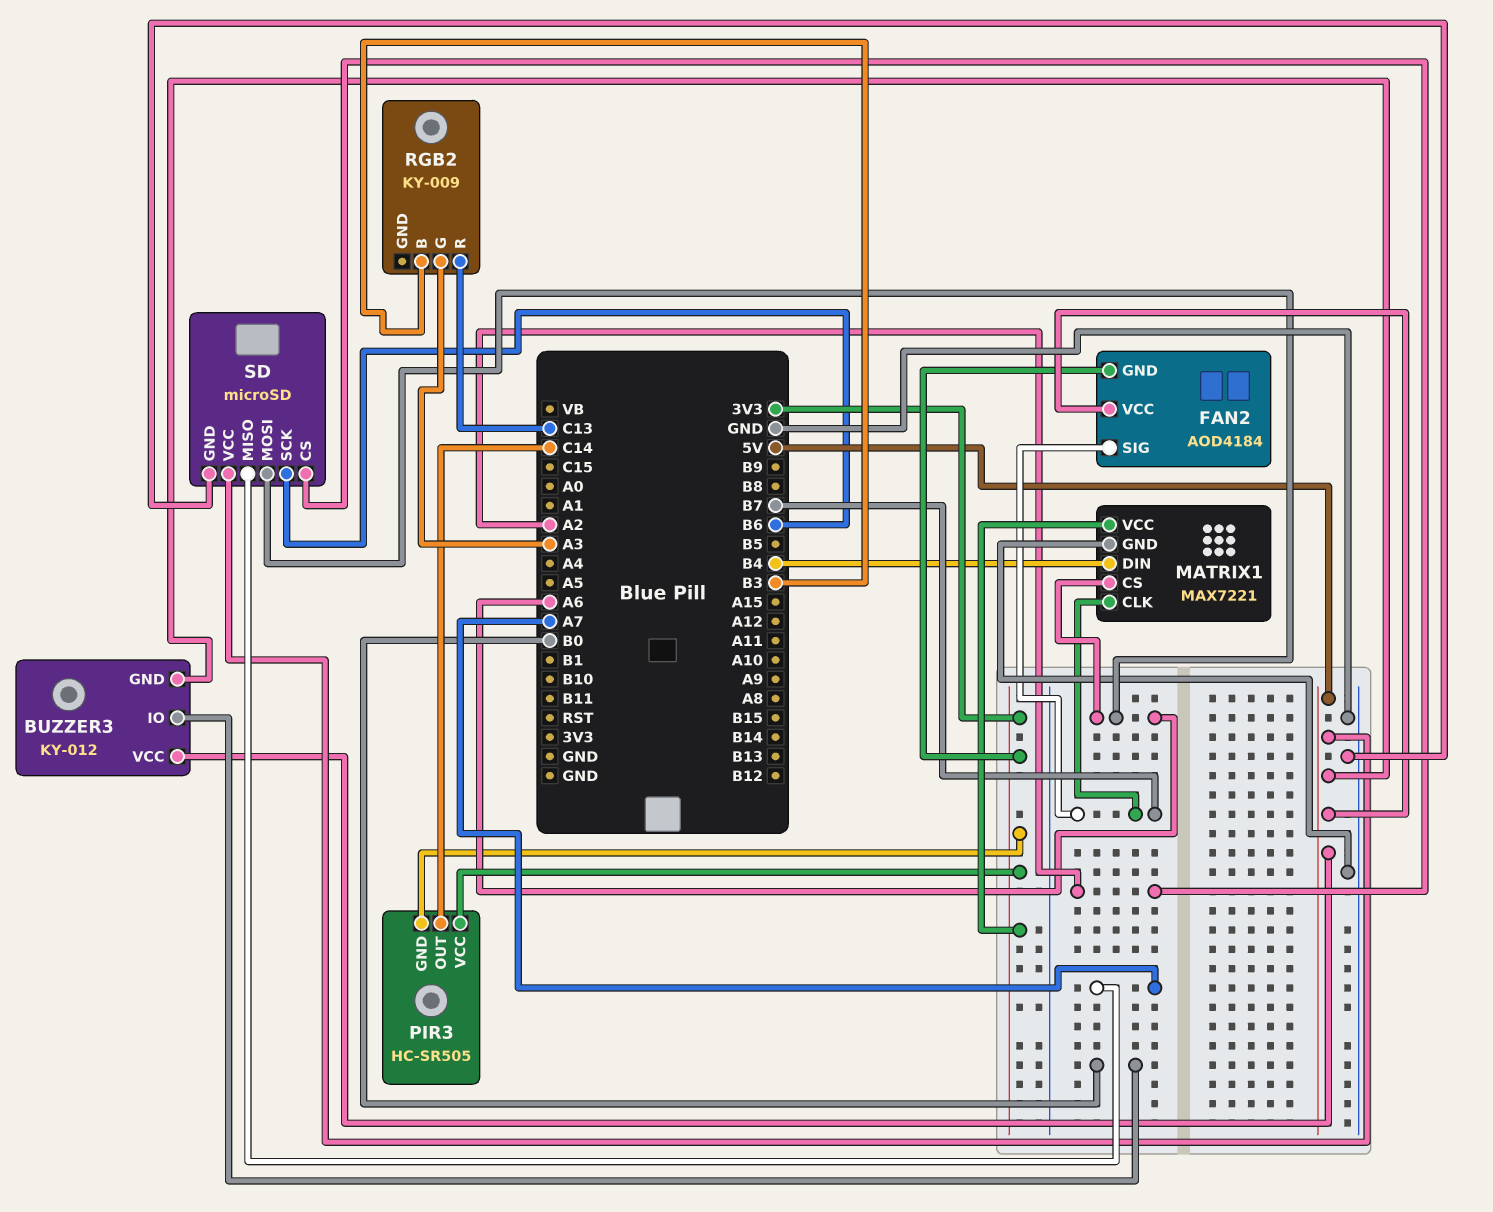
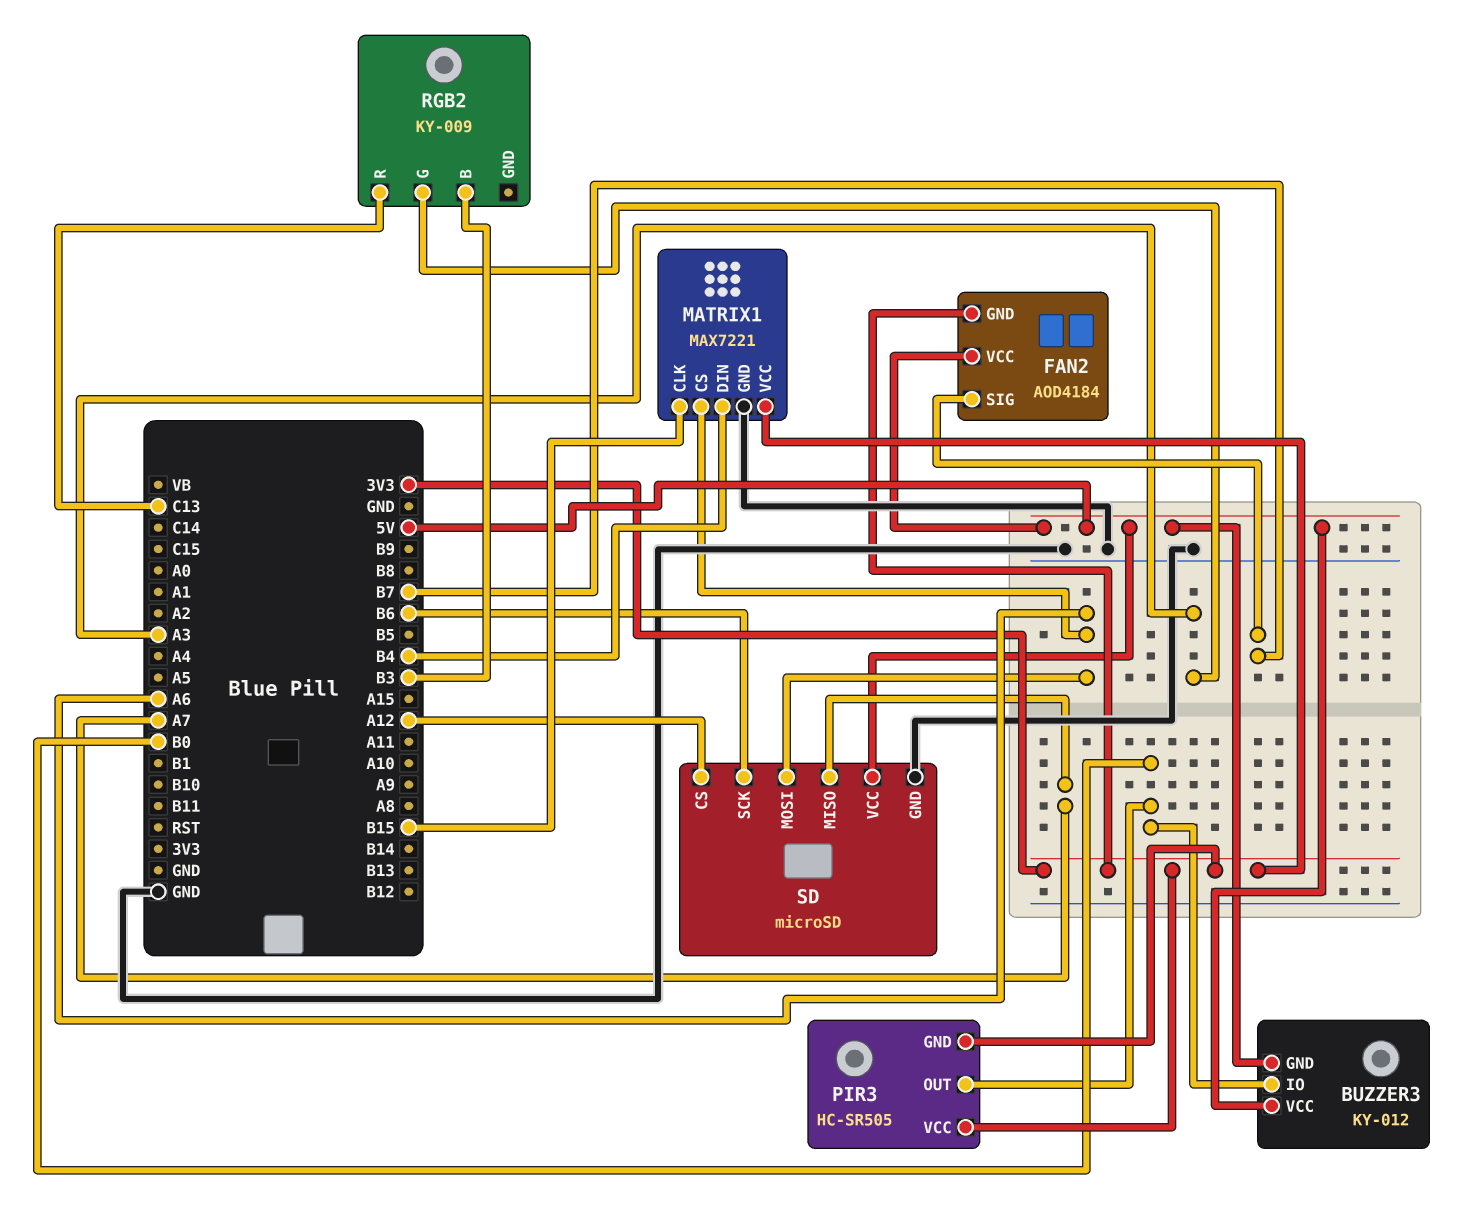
MATRIX1 pin CLK: B7 -> B15
PIR3 pin OUT: C14 -> B0
SD pin CS: A2 -> A12

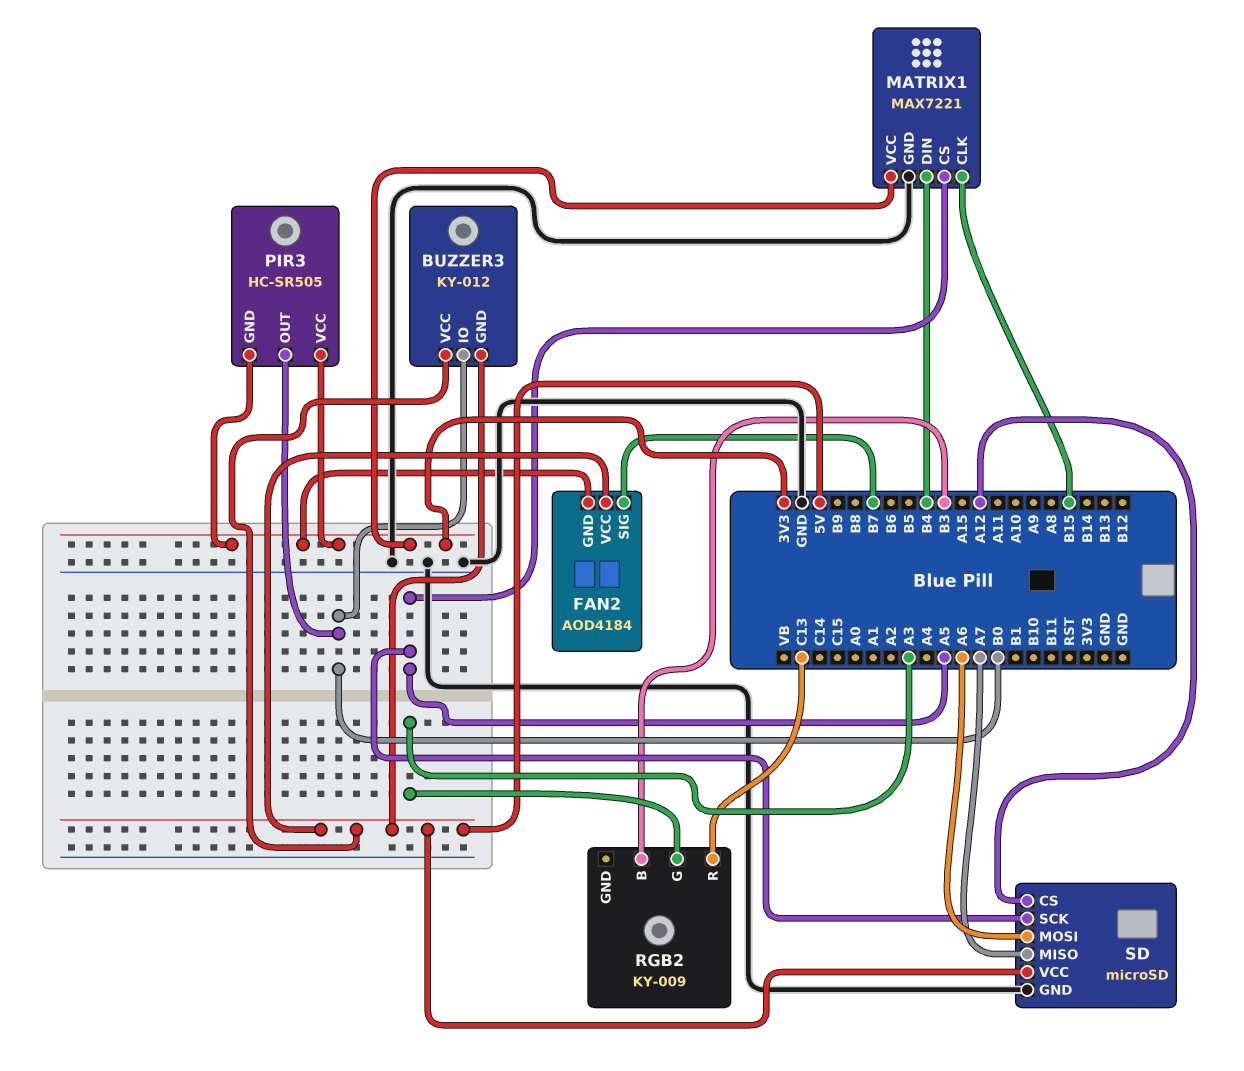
MATRIX1 pin CS: A6 -> A5
SD pin SCK: B6 -> A5

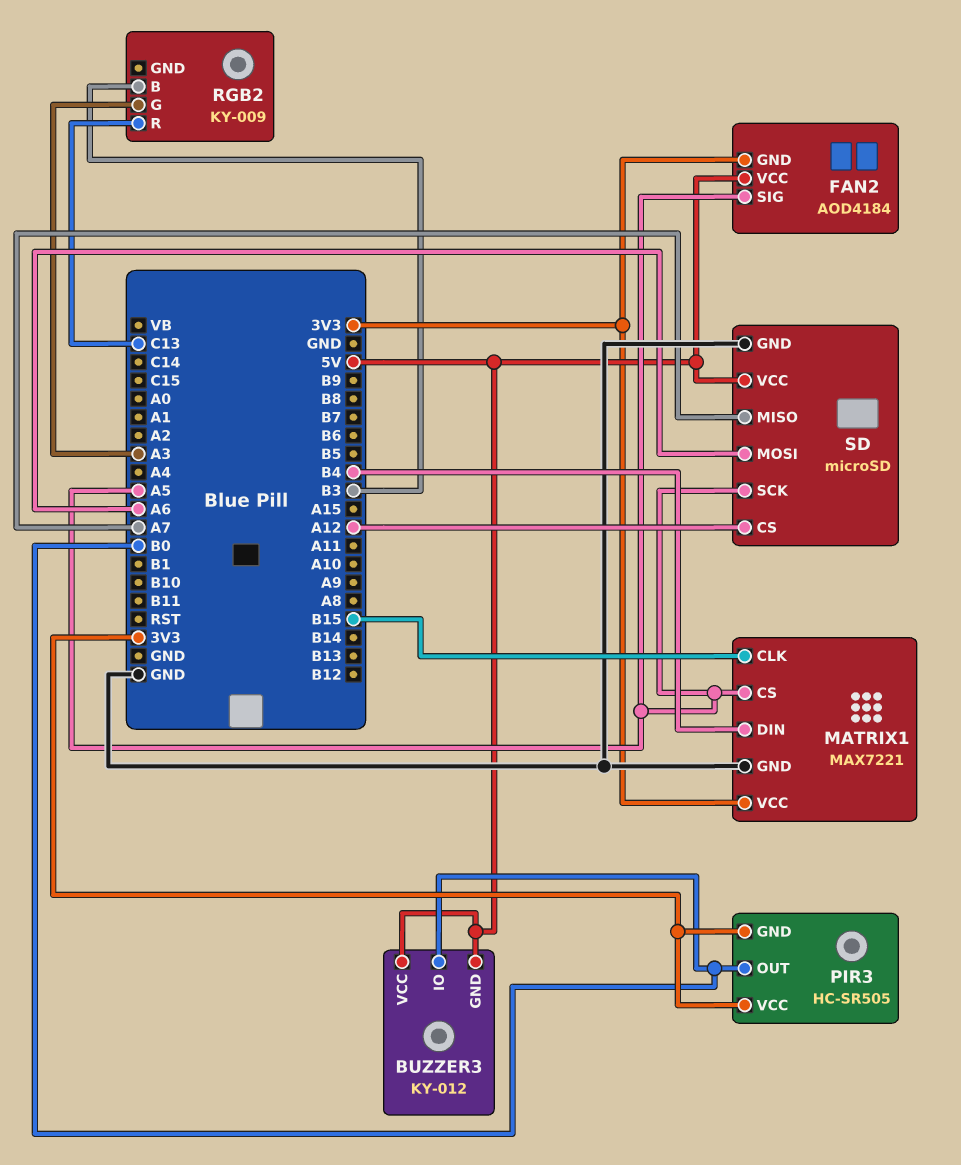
FAN2 pin SIG: B7 -> A5

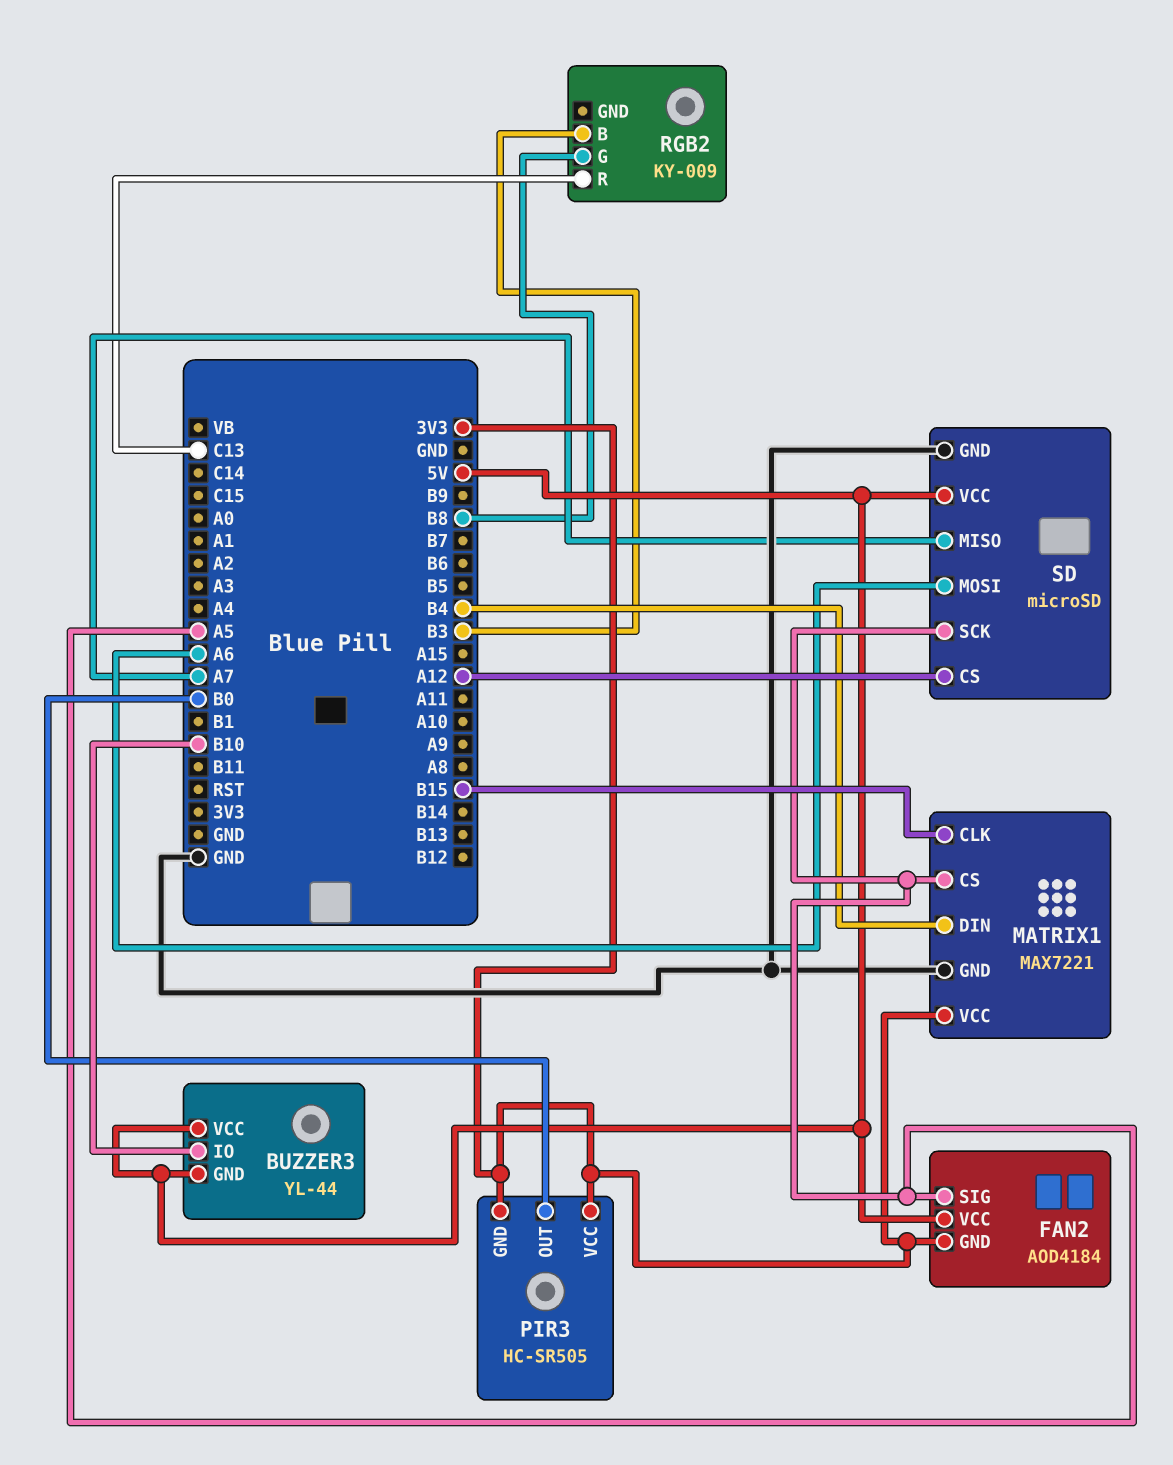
BUZZER3: KY-012 -> YL-44
BUZZER3 pin IO: B0 -> B10
RGB2 pin G: A3 -> B8

